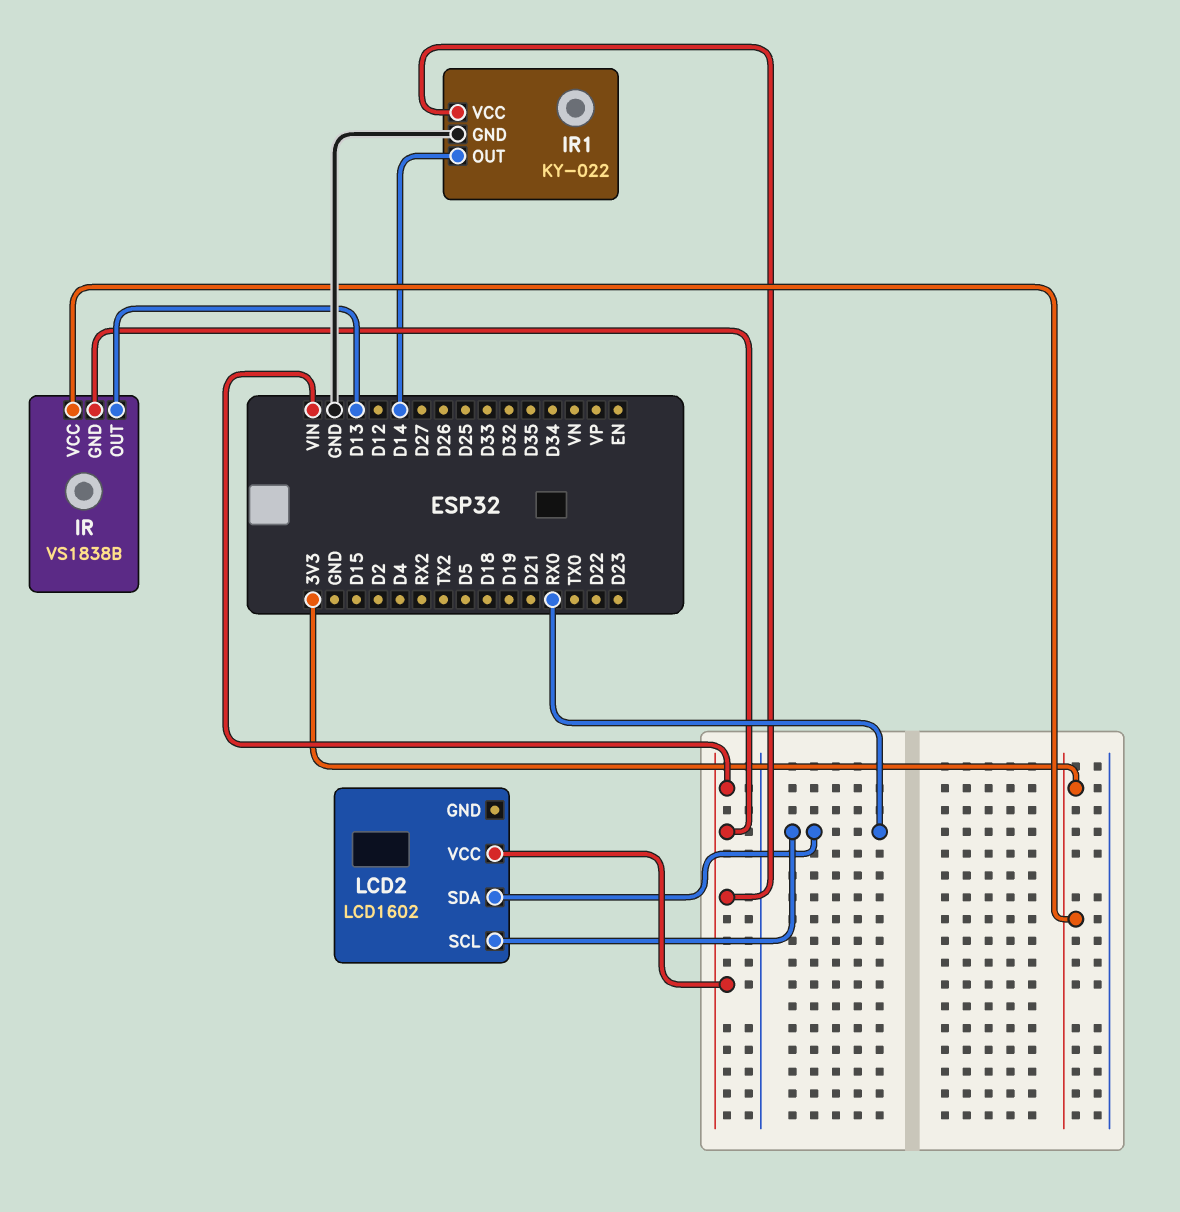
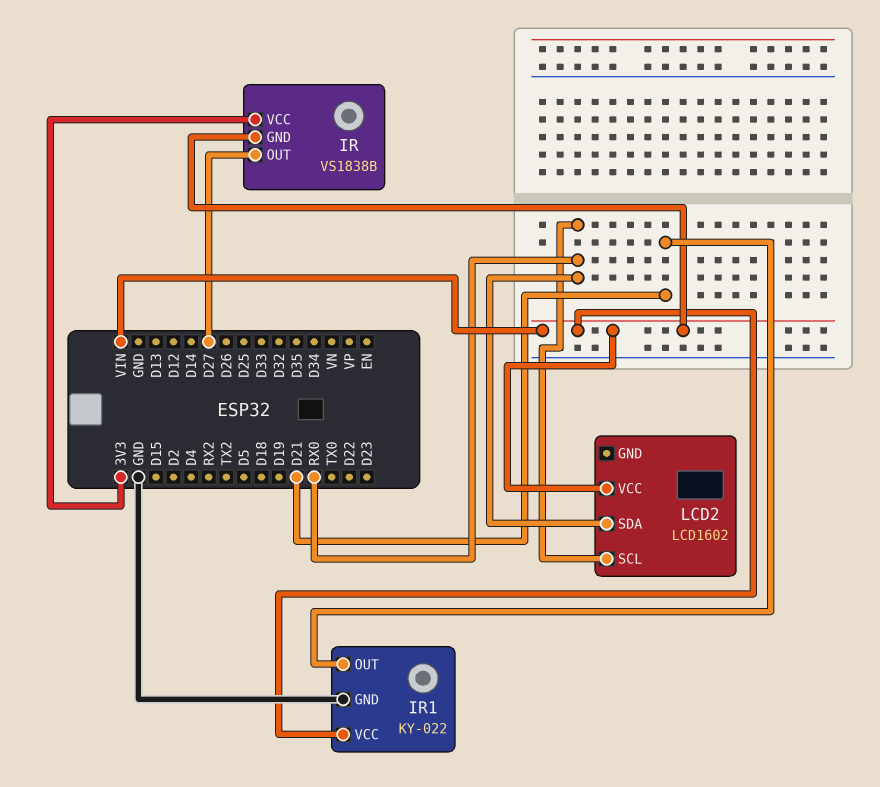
IR pin OUT: D13 -> D27
IR1 pin OUT: D14 -> D21

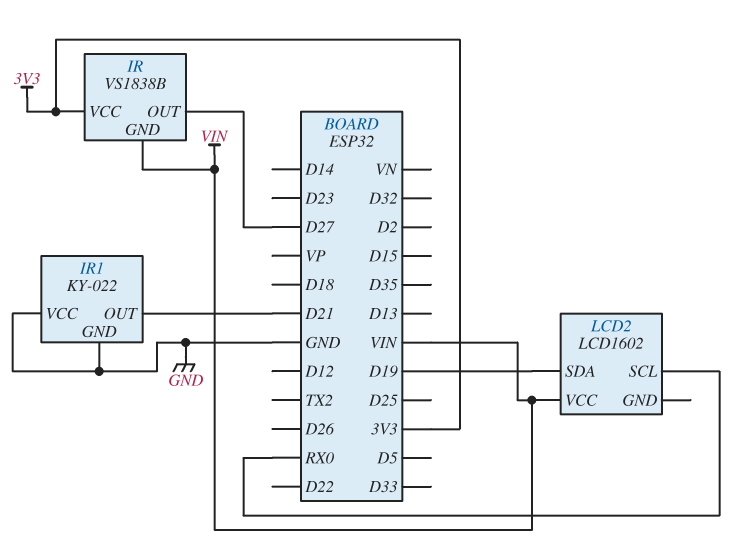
IR1 pin VCC: VIN -> GND
LCD2 pin SDA: RX0 -> D19

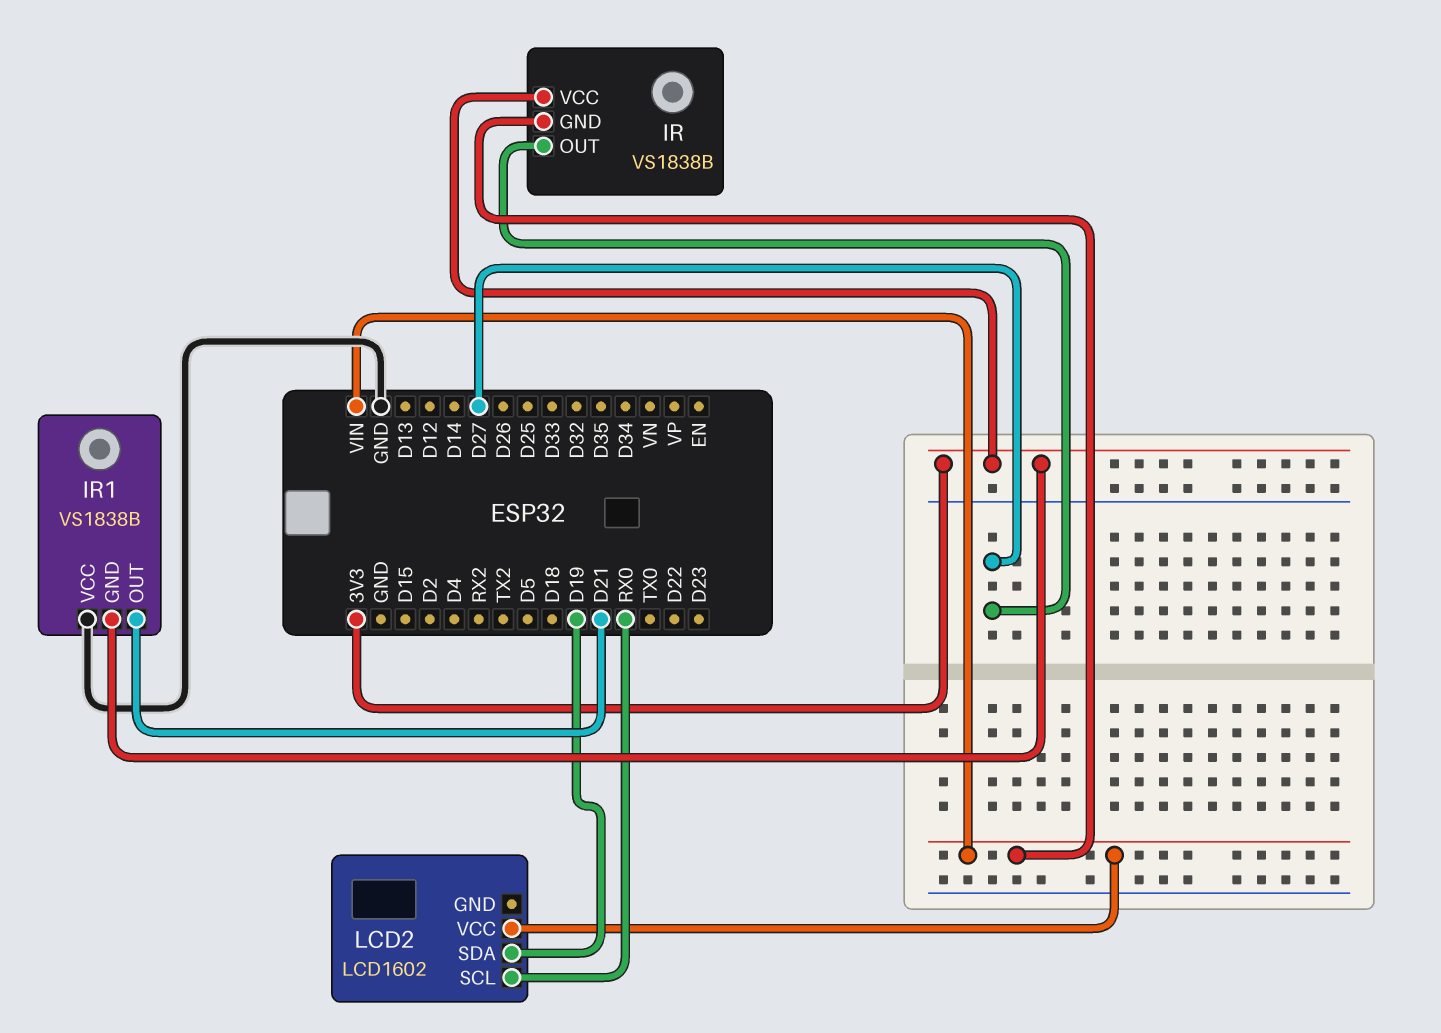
IR1: KY-022 -> VS1838B
IR1 pin GND: GND -> 3V3

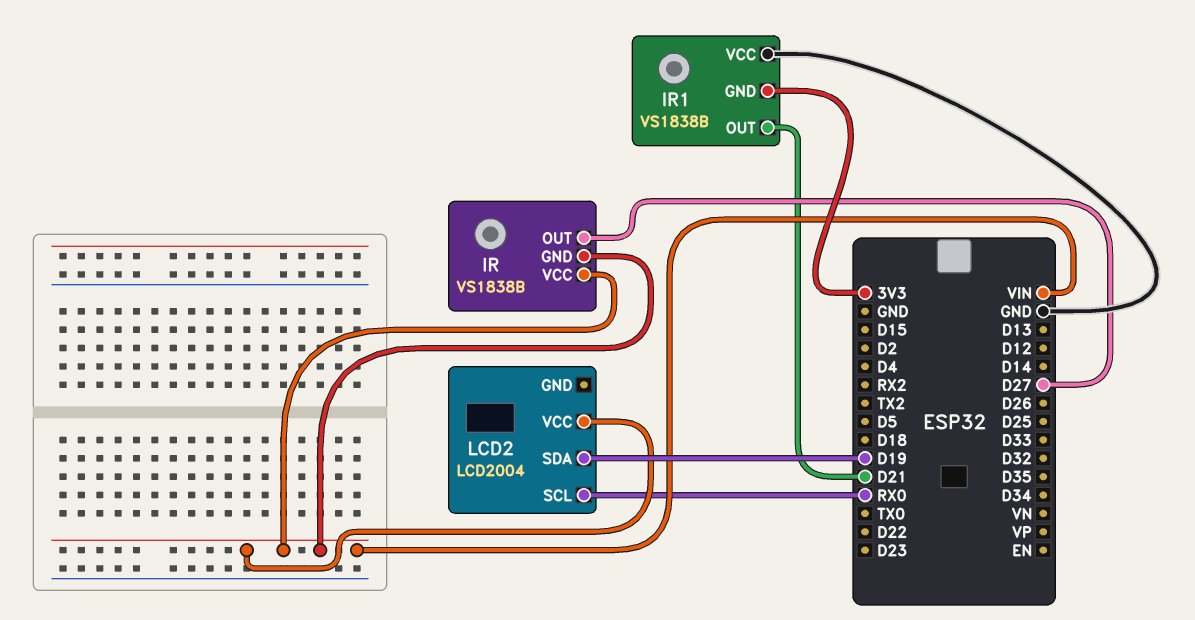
IR pin VCC: 3V3 -> VIN
LCD2: LCD1602 -> LCD2004

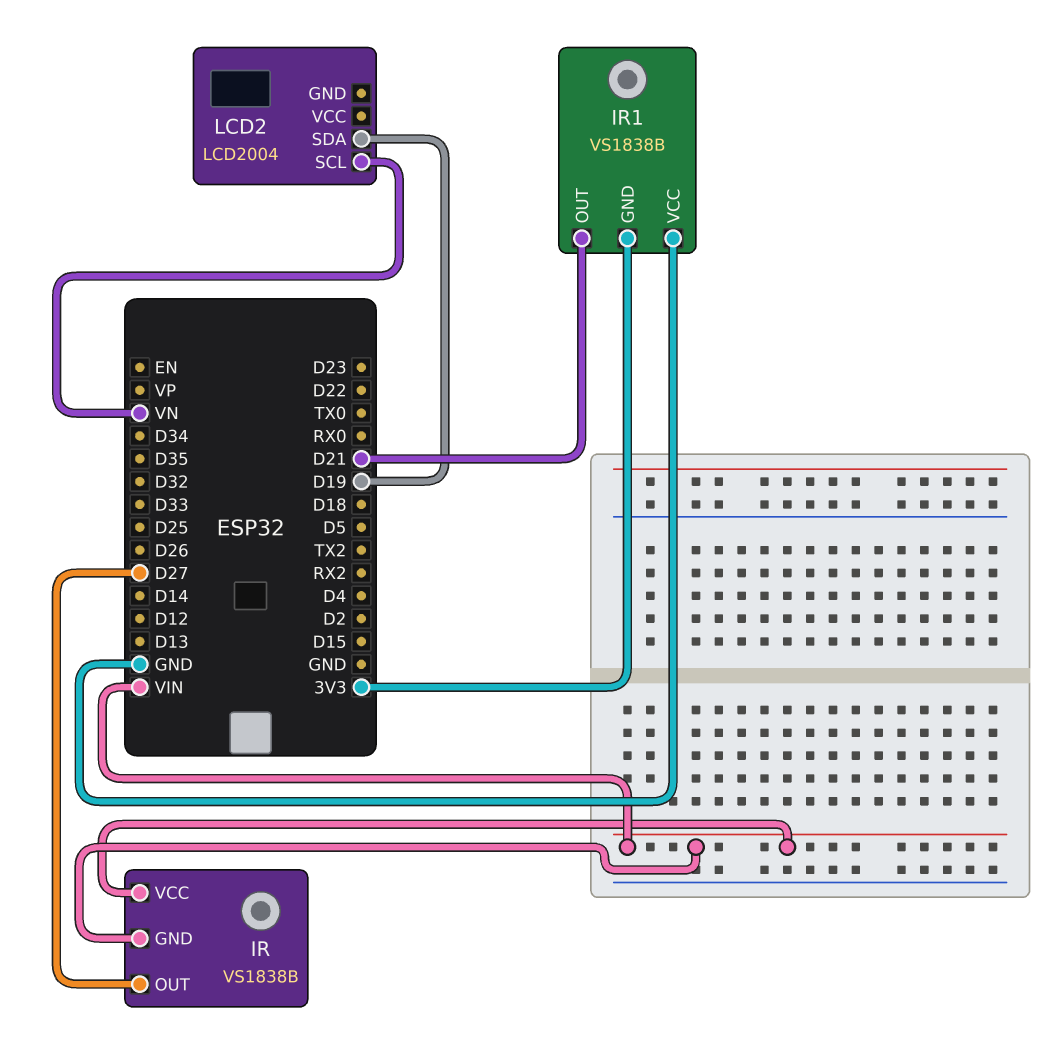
LCD2 pin SCL: RX0 -> VN
LCD2 pin VCC: VIN -> none

